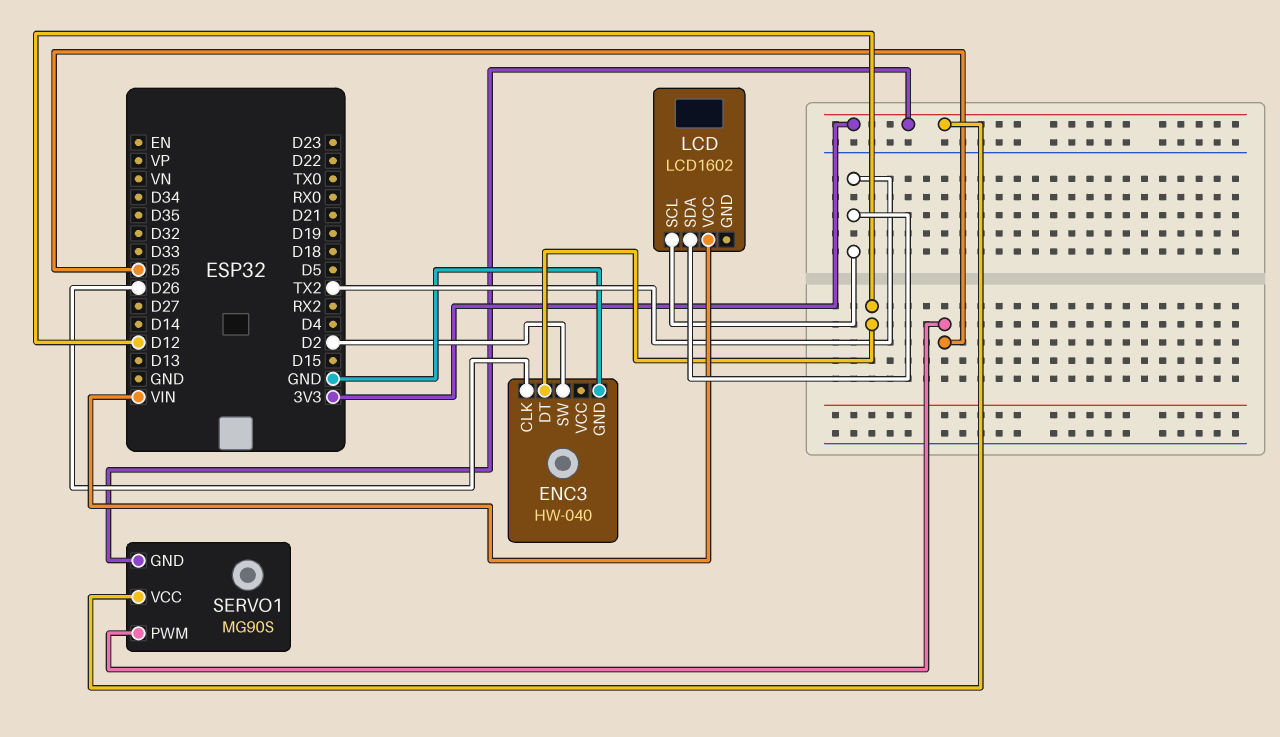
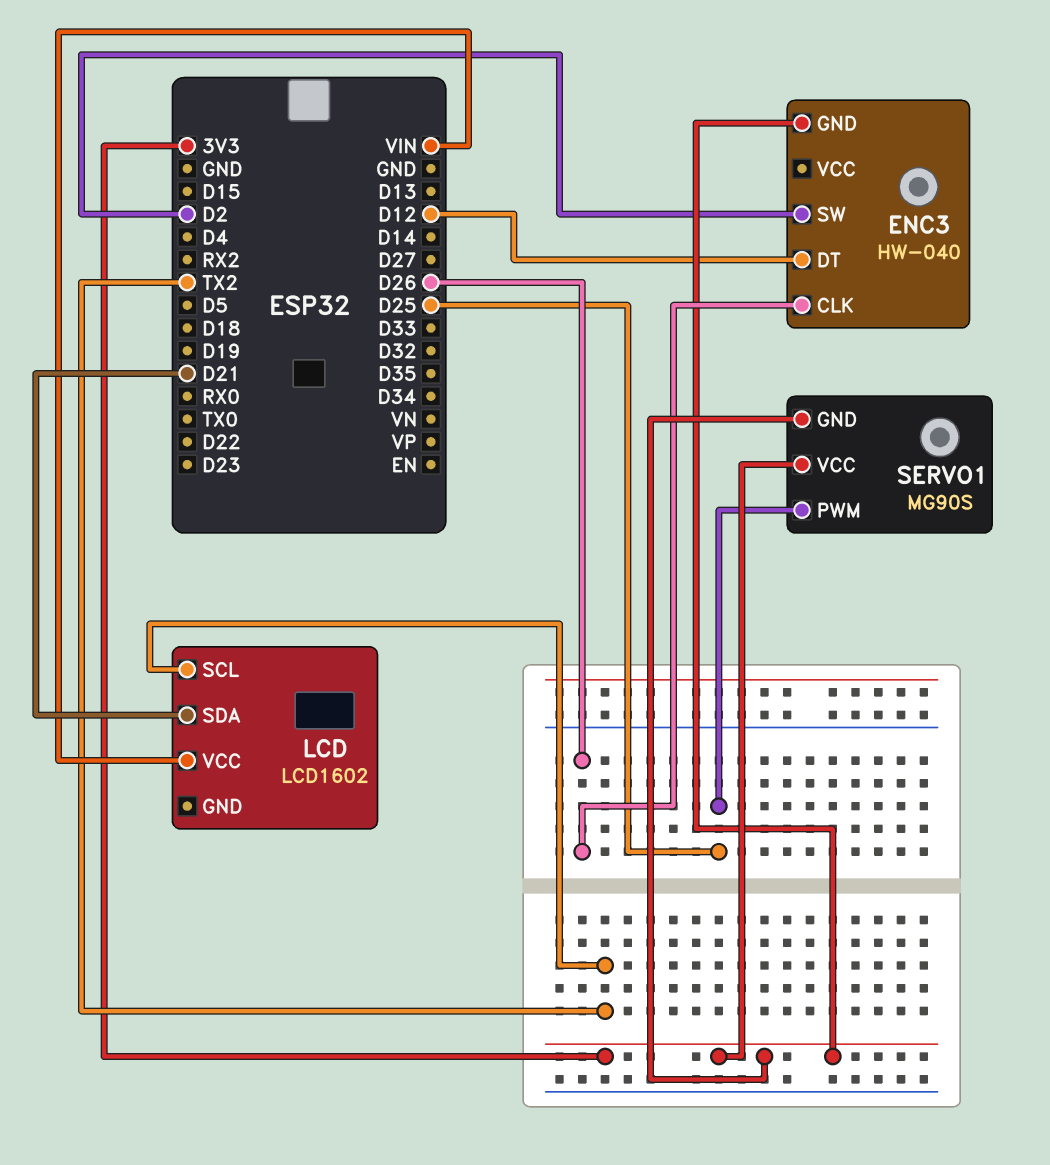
ENC3 pin GND: GND -> 3V3
LCD pin SDA: TX2 -> D21

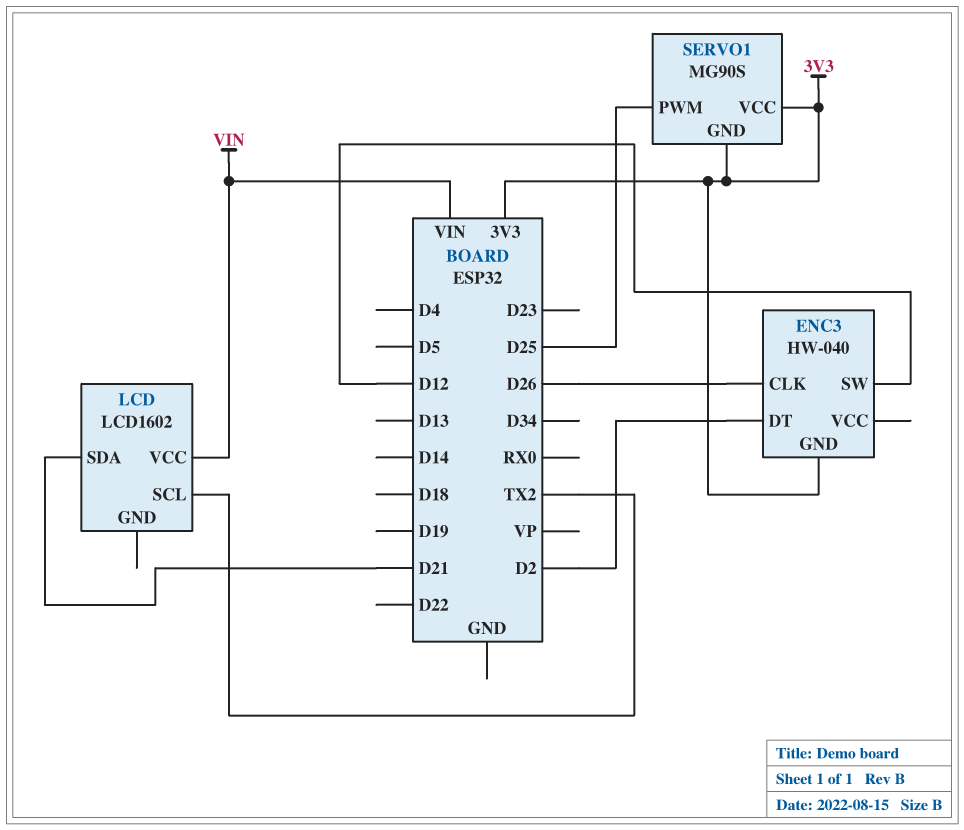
ENC3 pin DT: D12 -> D2
ENC3 pin SW: D2 -> D12

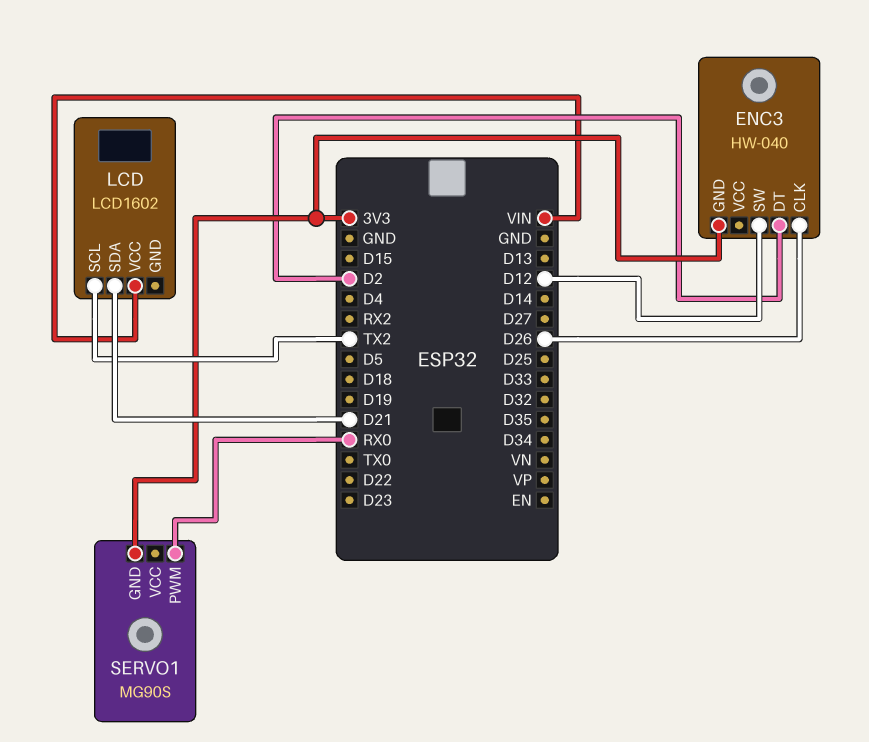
SERVO1 pin PWM: D25 -> RX0
SERVO1 pin VCC: 3V3 -> none

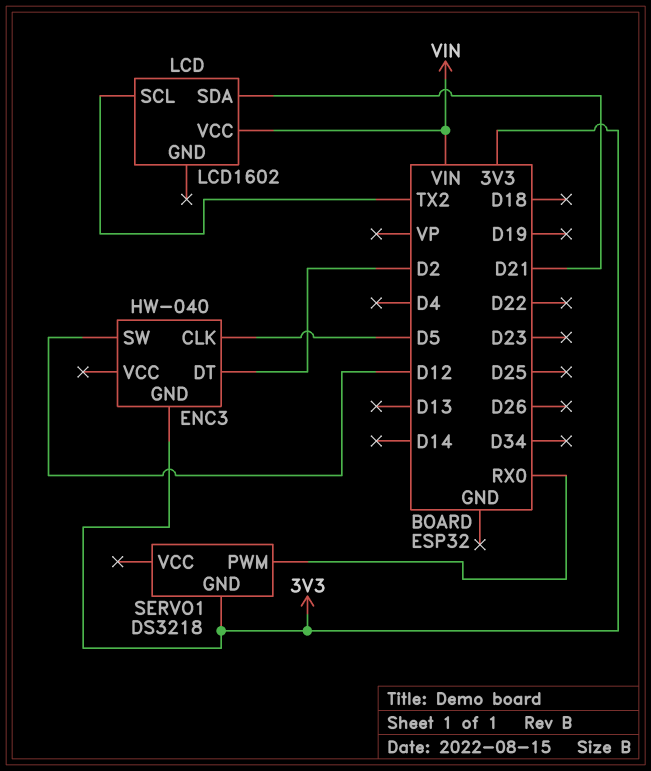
ENC3 pin CLK: D26 -> D5
SERVO1: MG90S -> DS3218

